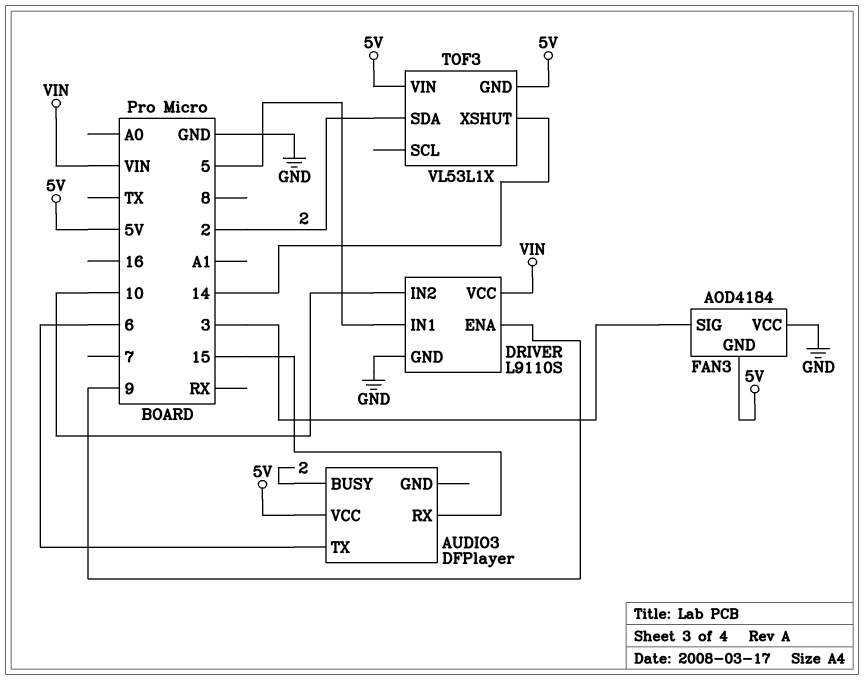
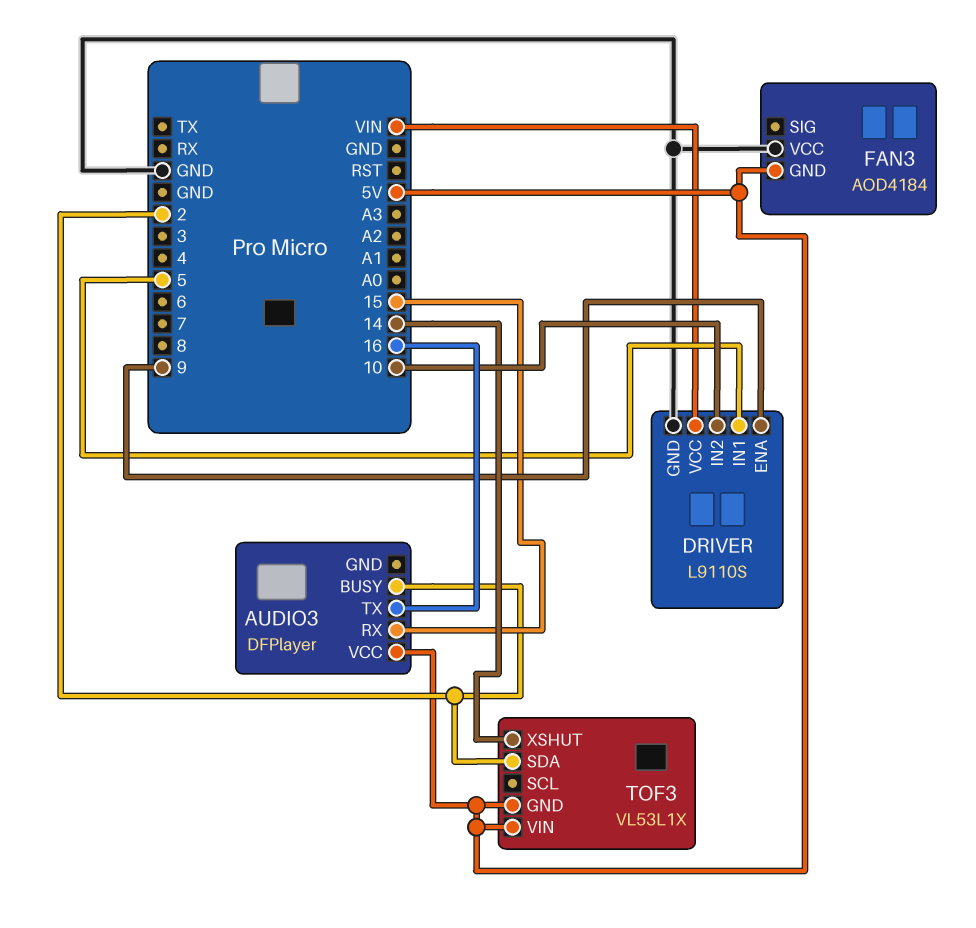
AUDIO3 pin TX: 6 -> 16
FAN3 pin SIG: 3 -> none

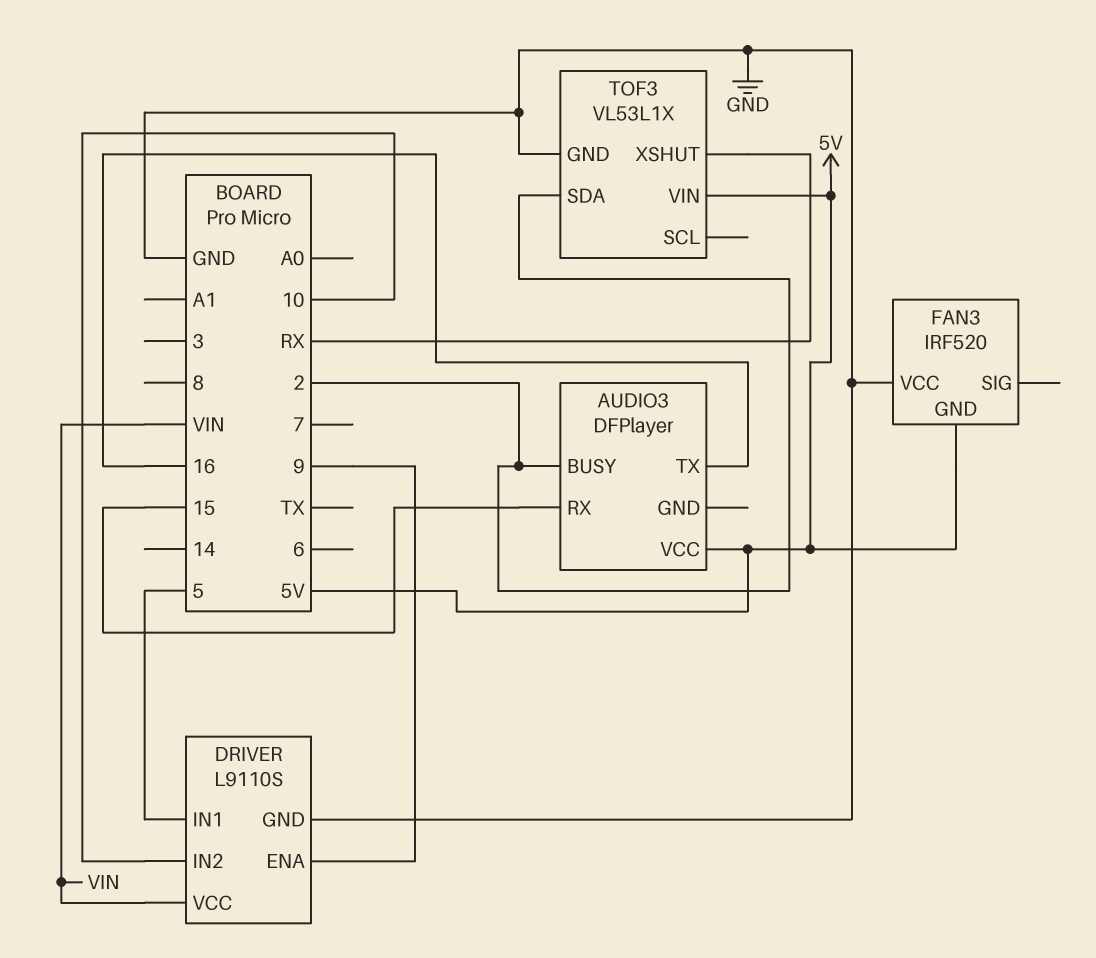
FAN3: AOD4184 -> IRF520
TOF3 pin GND: 5V -> GND
TOF3 pin XSHUT: 14 -> RX

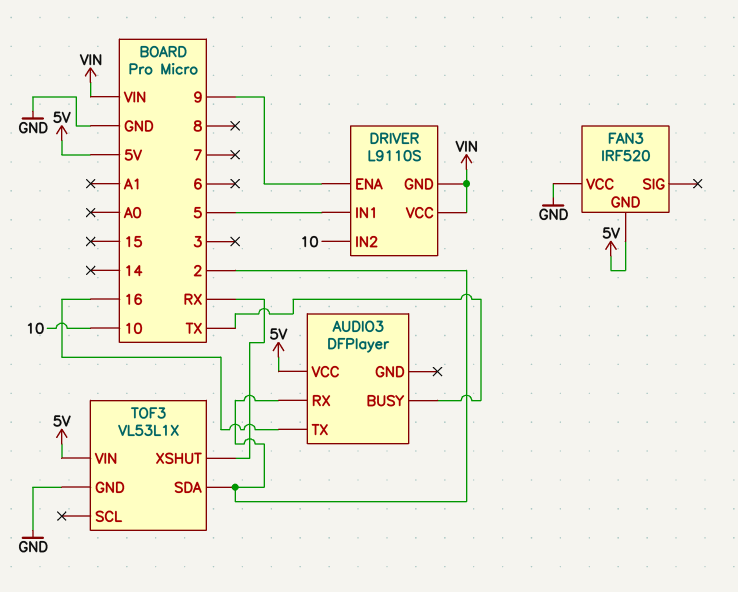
AUDIO3 pin BUSY: 2 -> TX
AUDIO3 pin RX: 15 -> 2
DRIVER pin GND: GND -> VIN

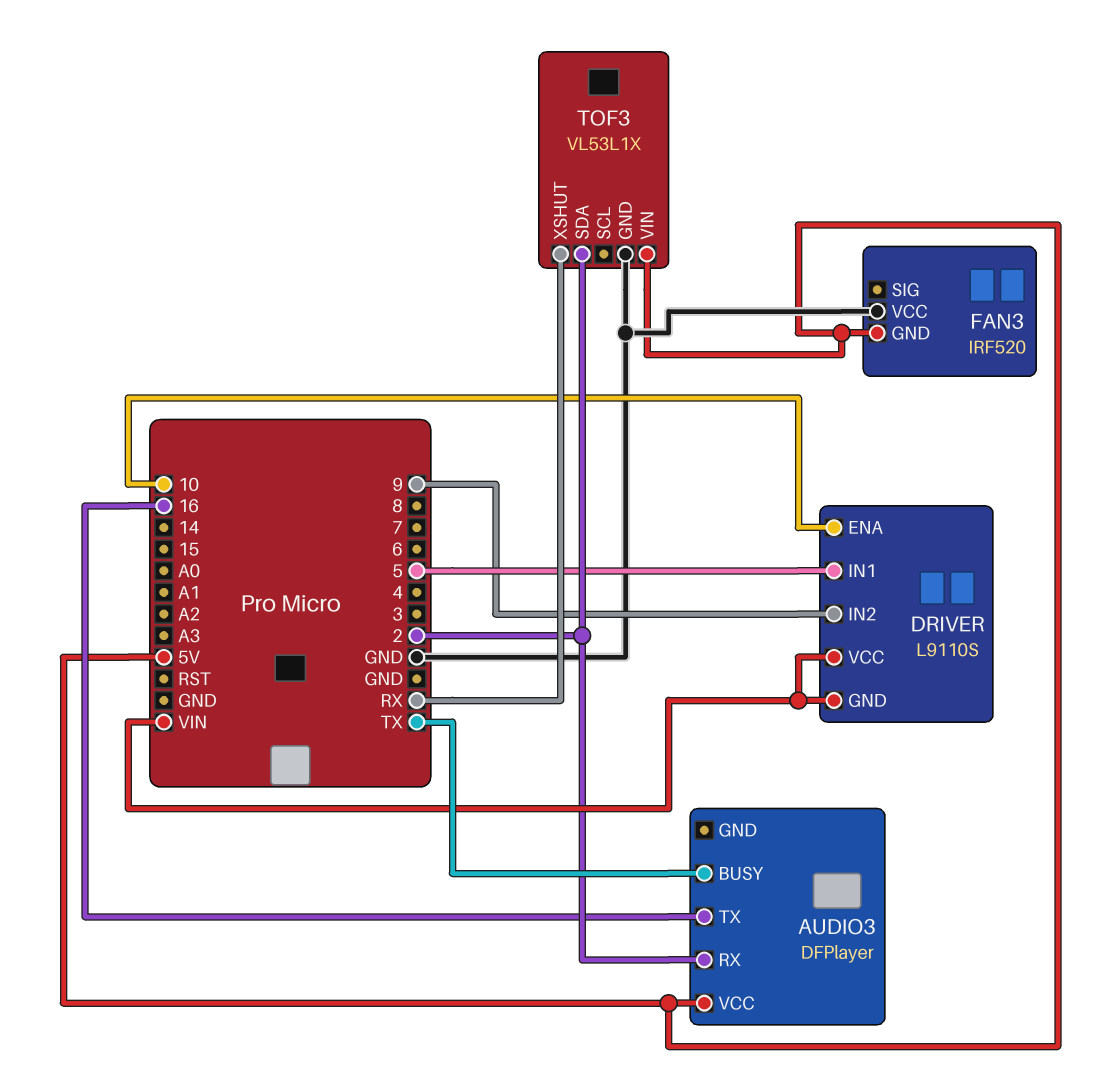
DRIVER pin ENA: 9 -> 10
DRIVER pin IN2: 10 -> 9

